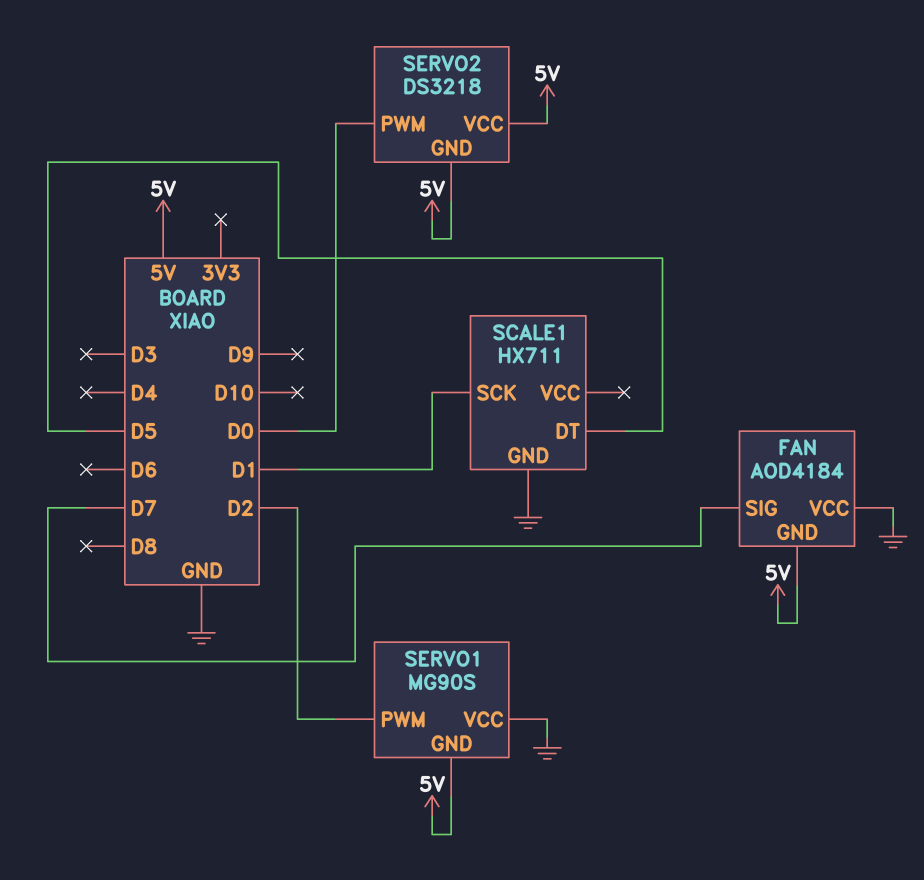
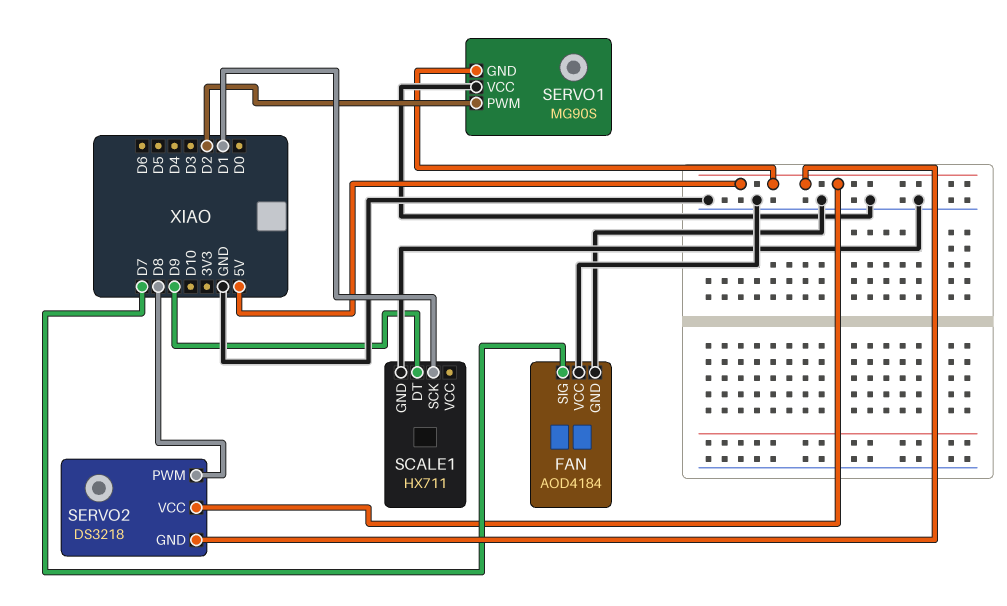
FAN pin GND: 5V -> GND
SCALE1 pin DT: D5 -> D9
SERVO2 pin PWM: D0 -> D8

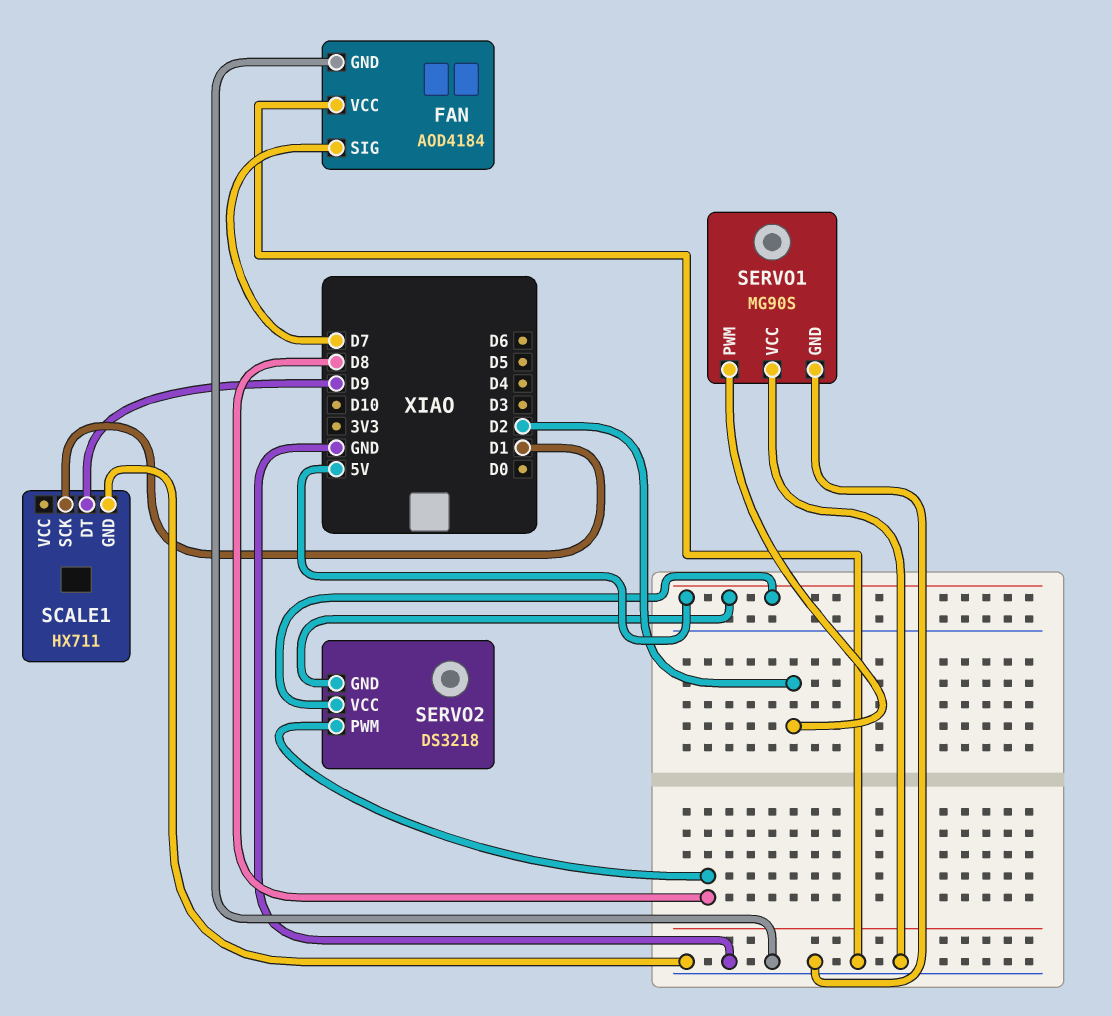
SERVO1 pin GND: 5V -> GND

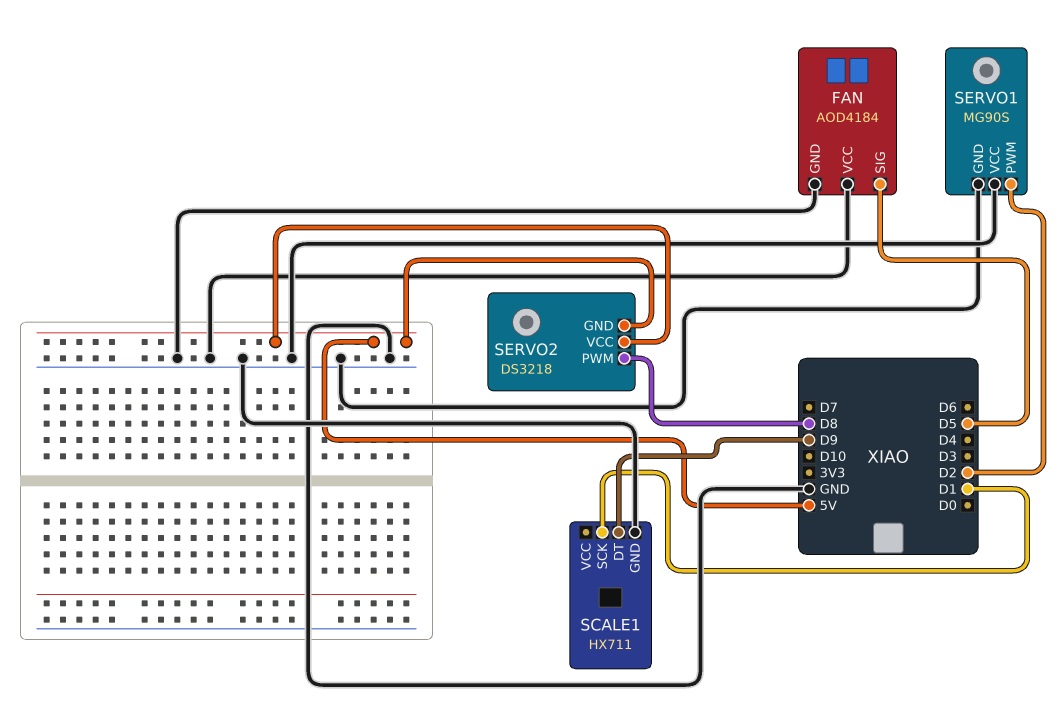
FAN pin SIG: D7 -> D5

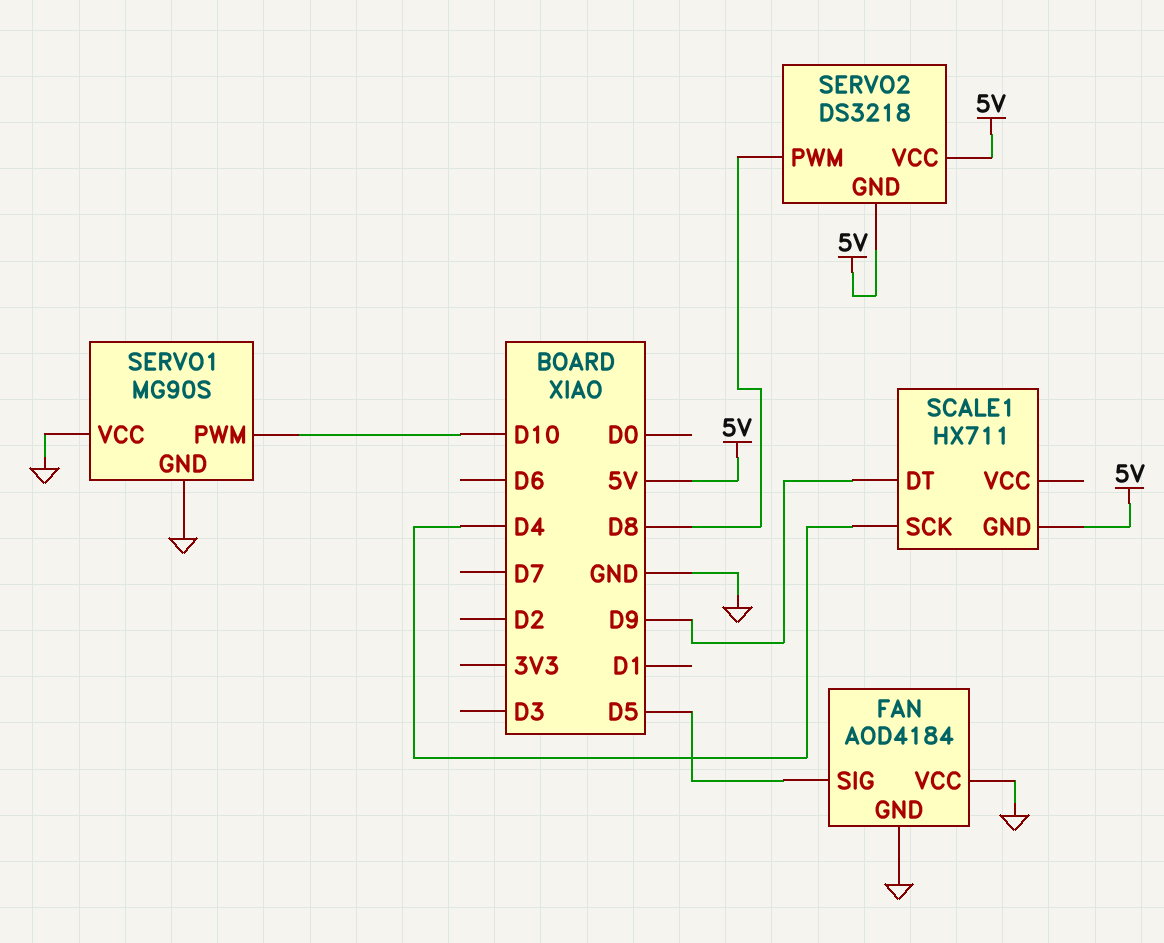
SCALE1 pin GND: GND -> 5V
SCALE1 pin SCK: D1 -> D4
SERVO1 pin PWM: D2 -> D10

